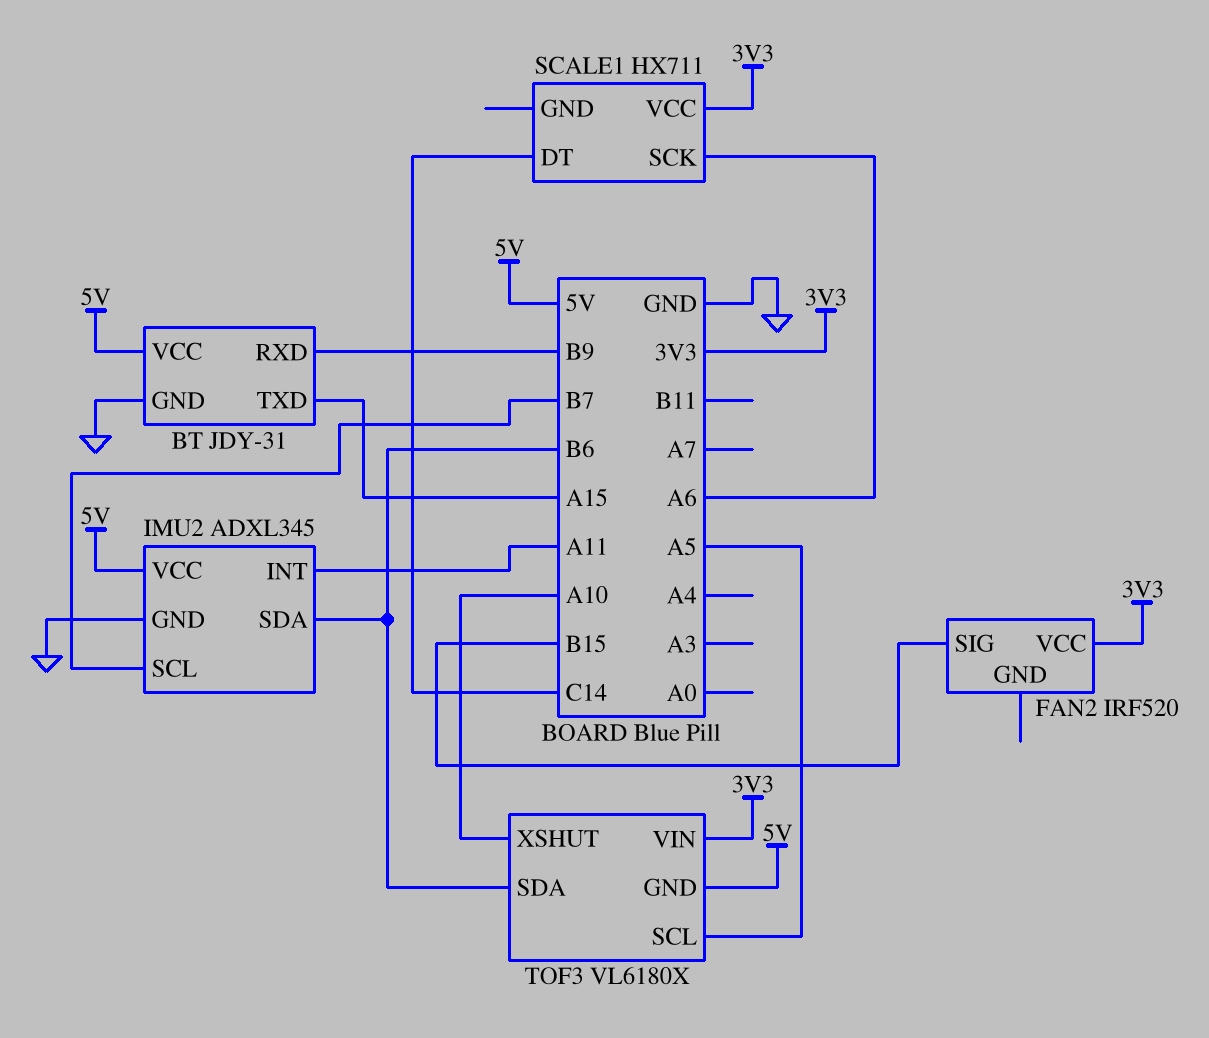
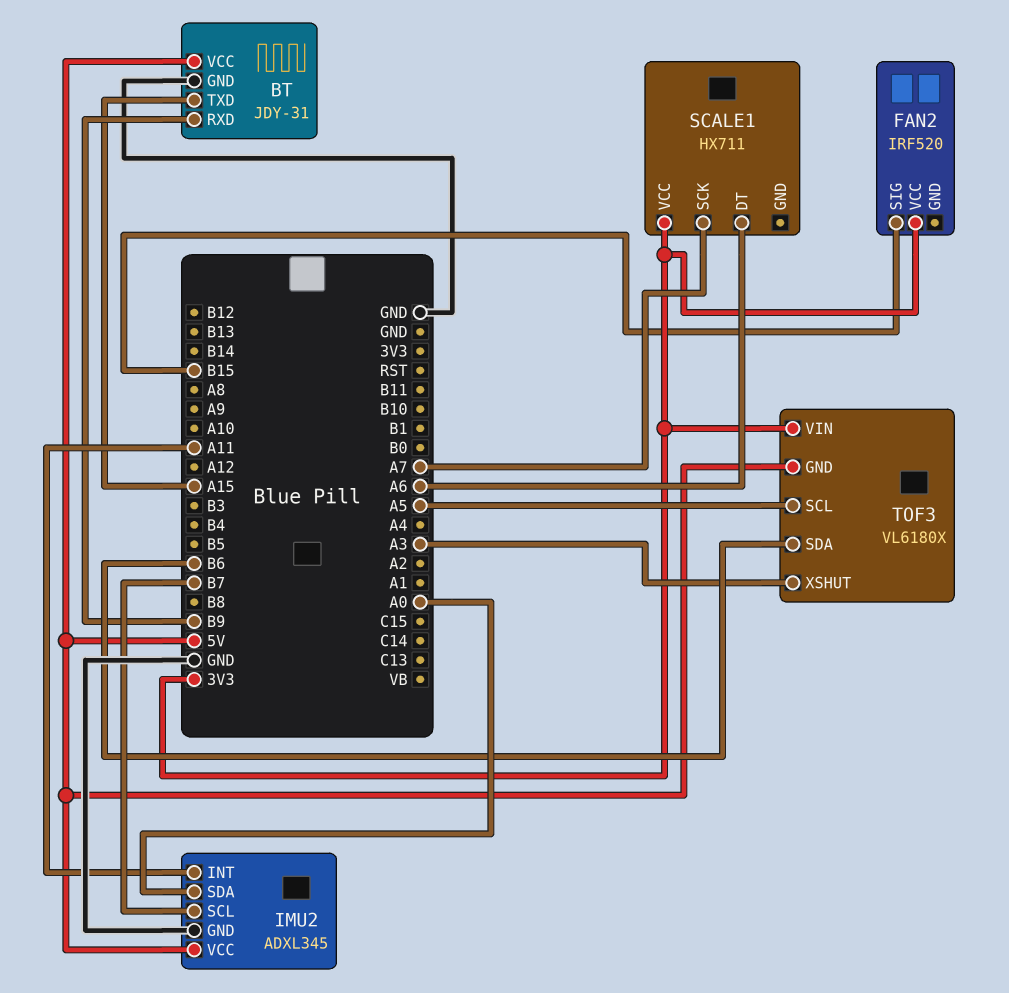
IMU2 pin SDA: B6 -> A0
SCALE1 pin DT: C14 -> A6
SCALE1 pin SCK: A6 -> A7
TOF3 pin XSHUT: A10 -> A3

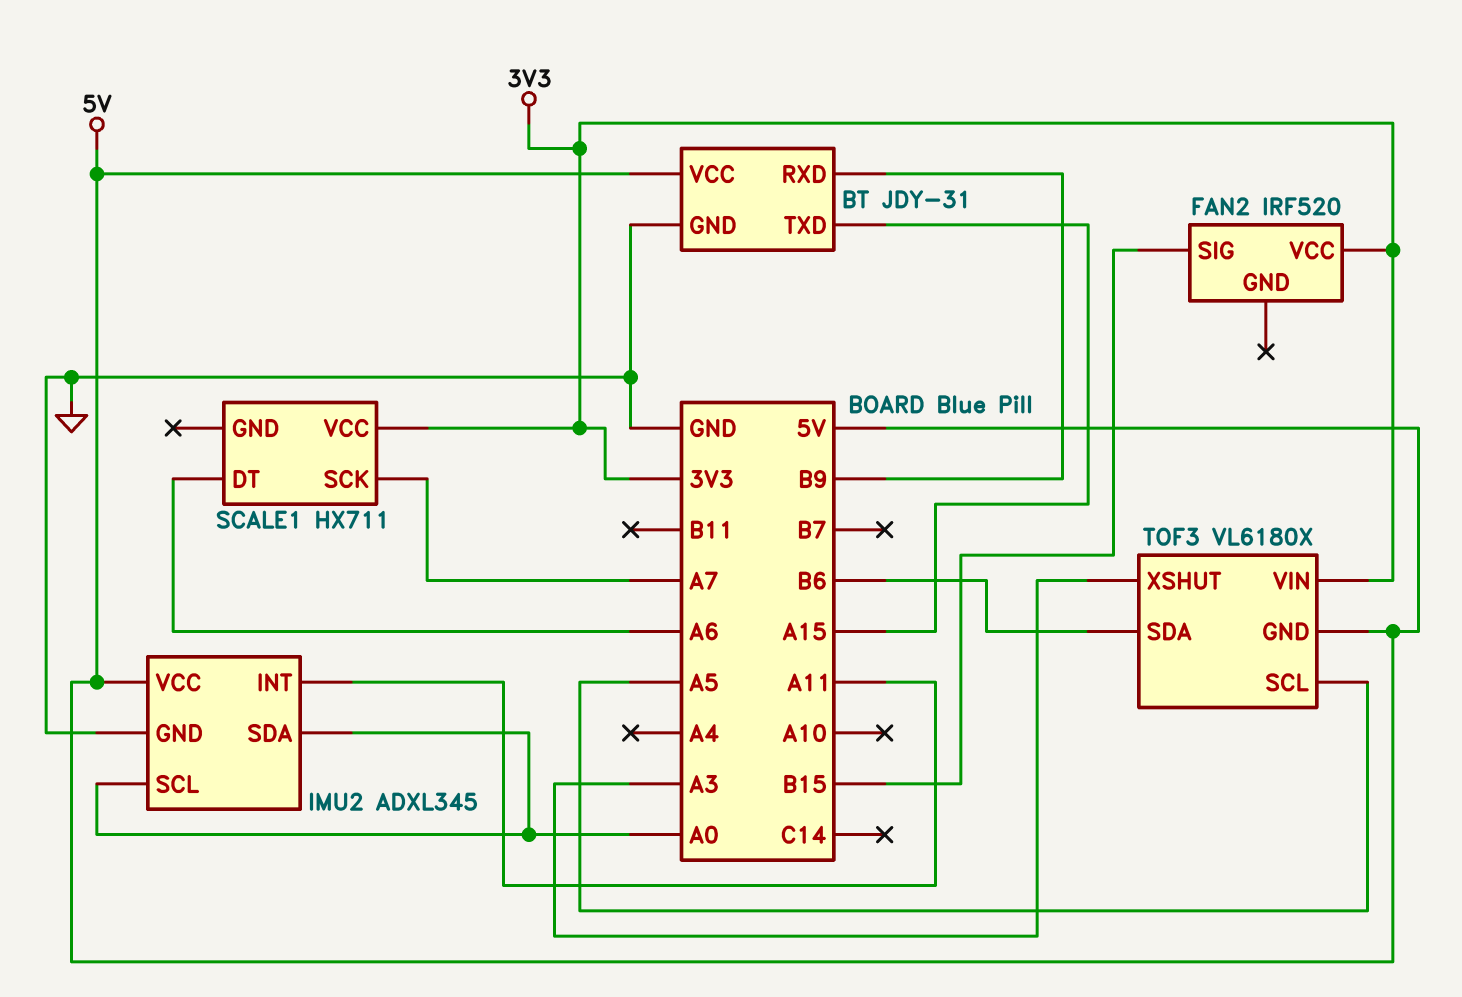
IMU2 pin SCL: B7 -> A0

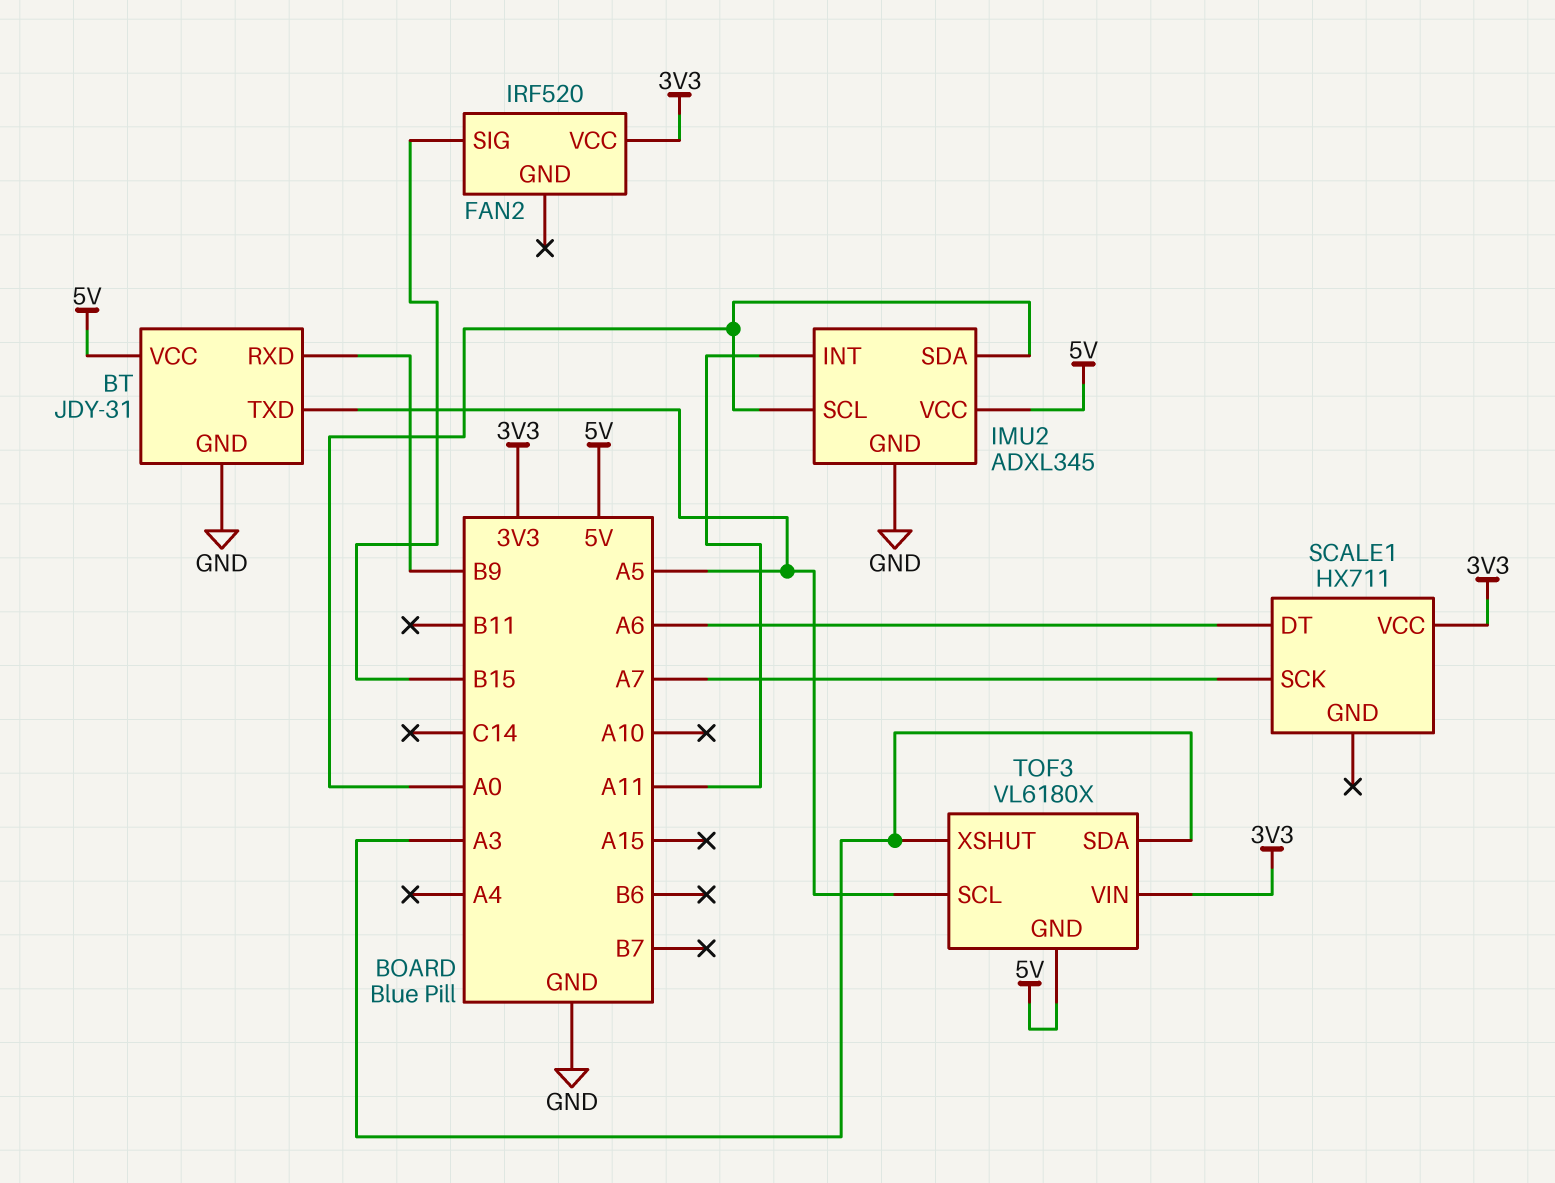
BT pin TXD: A15 -> A5
TOF3 pin SDA: B6 -> A3

